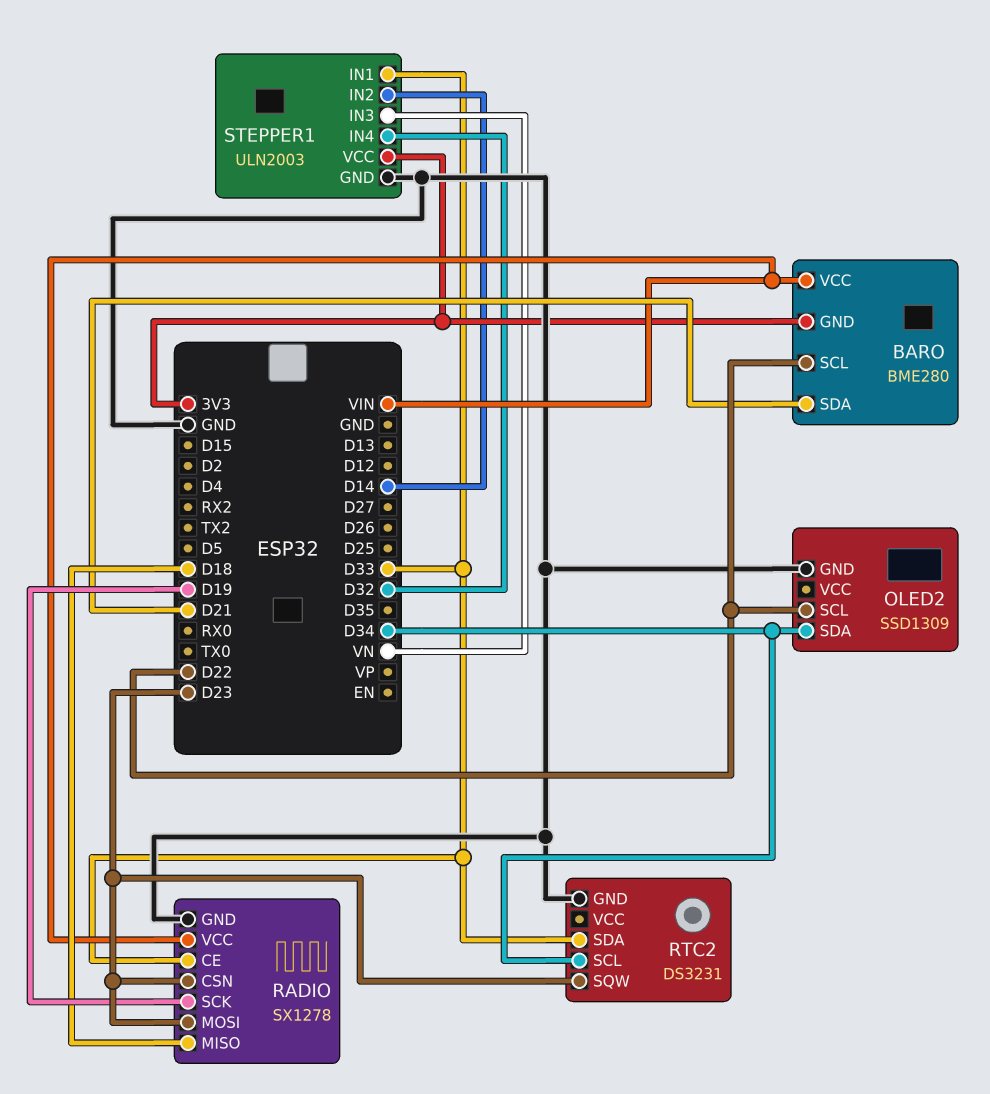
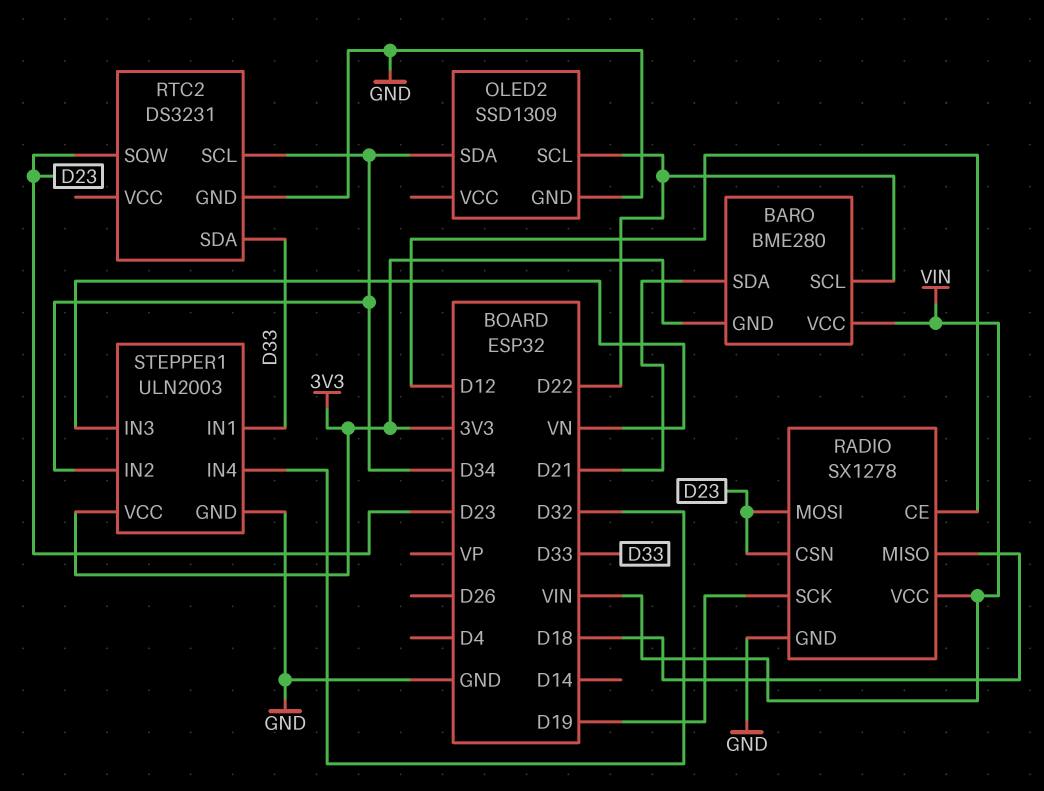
RADIO pin CE: D33 -> D12
STEPPER1 pin IN2: D14 -> D34

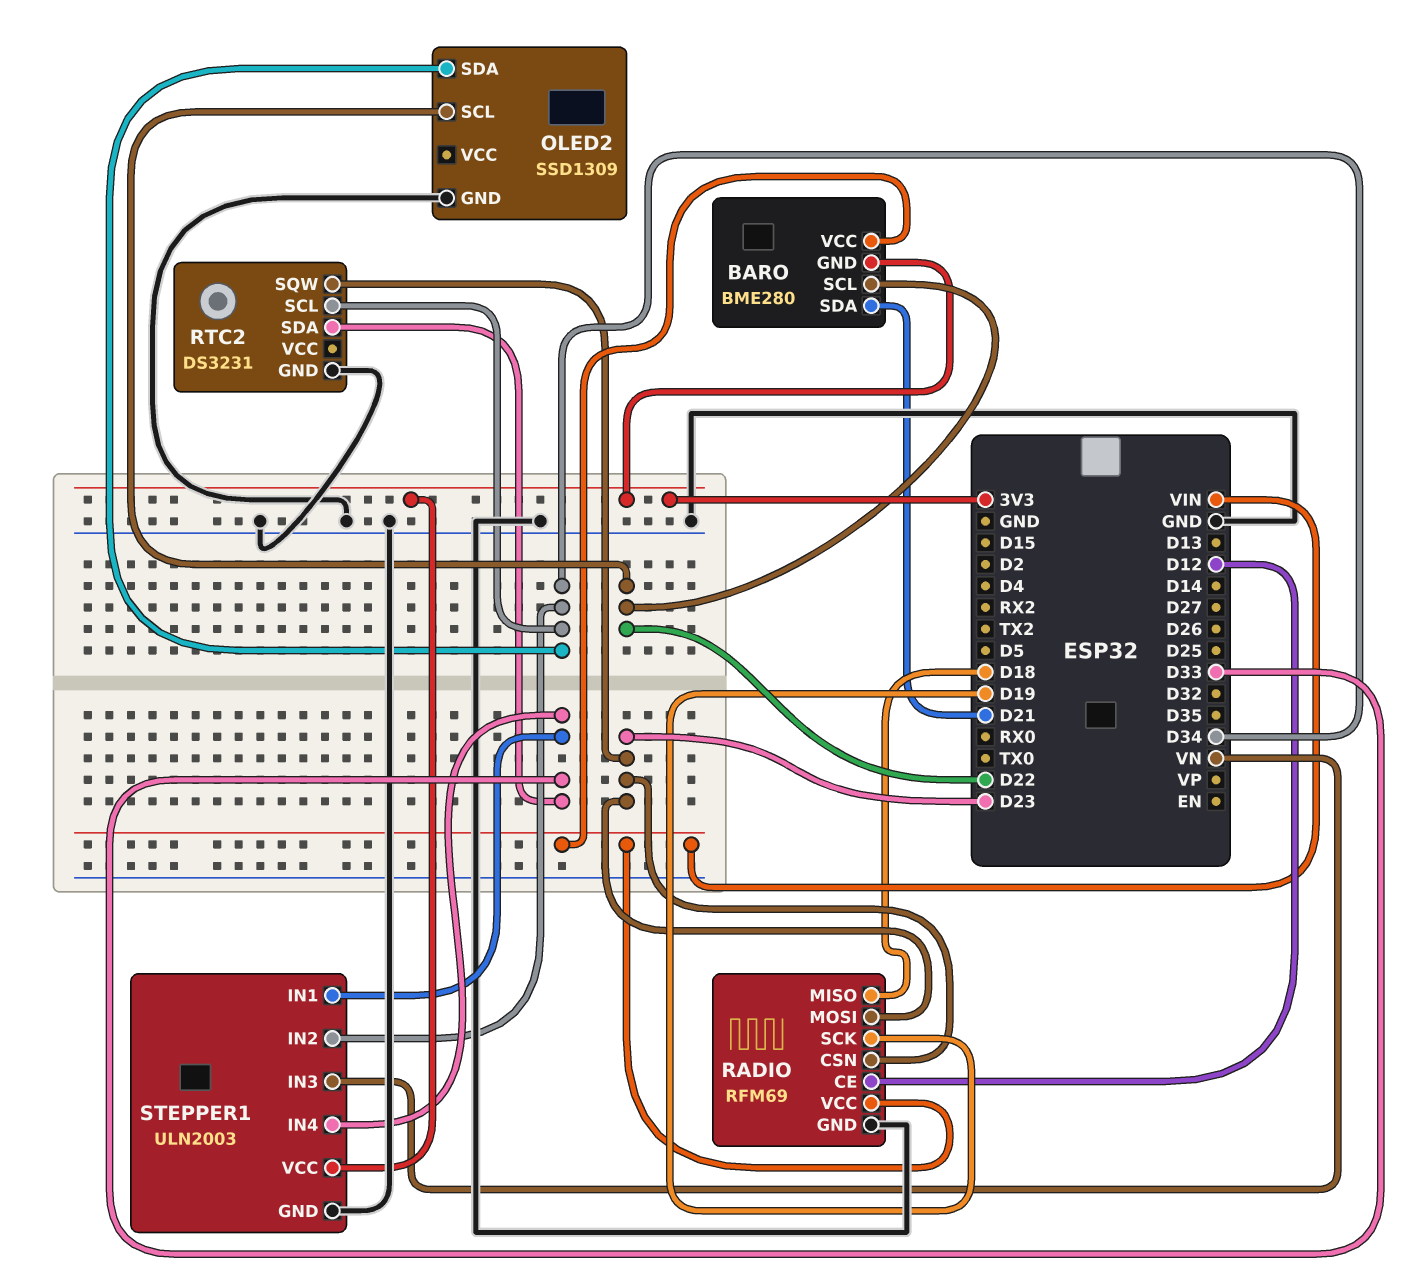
RADIO: SX1278 -> RFM69
STEPPER1 pin IN4: D32 -> D33

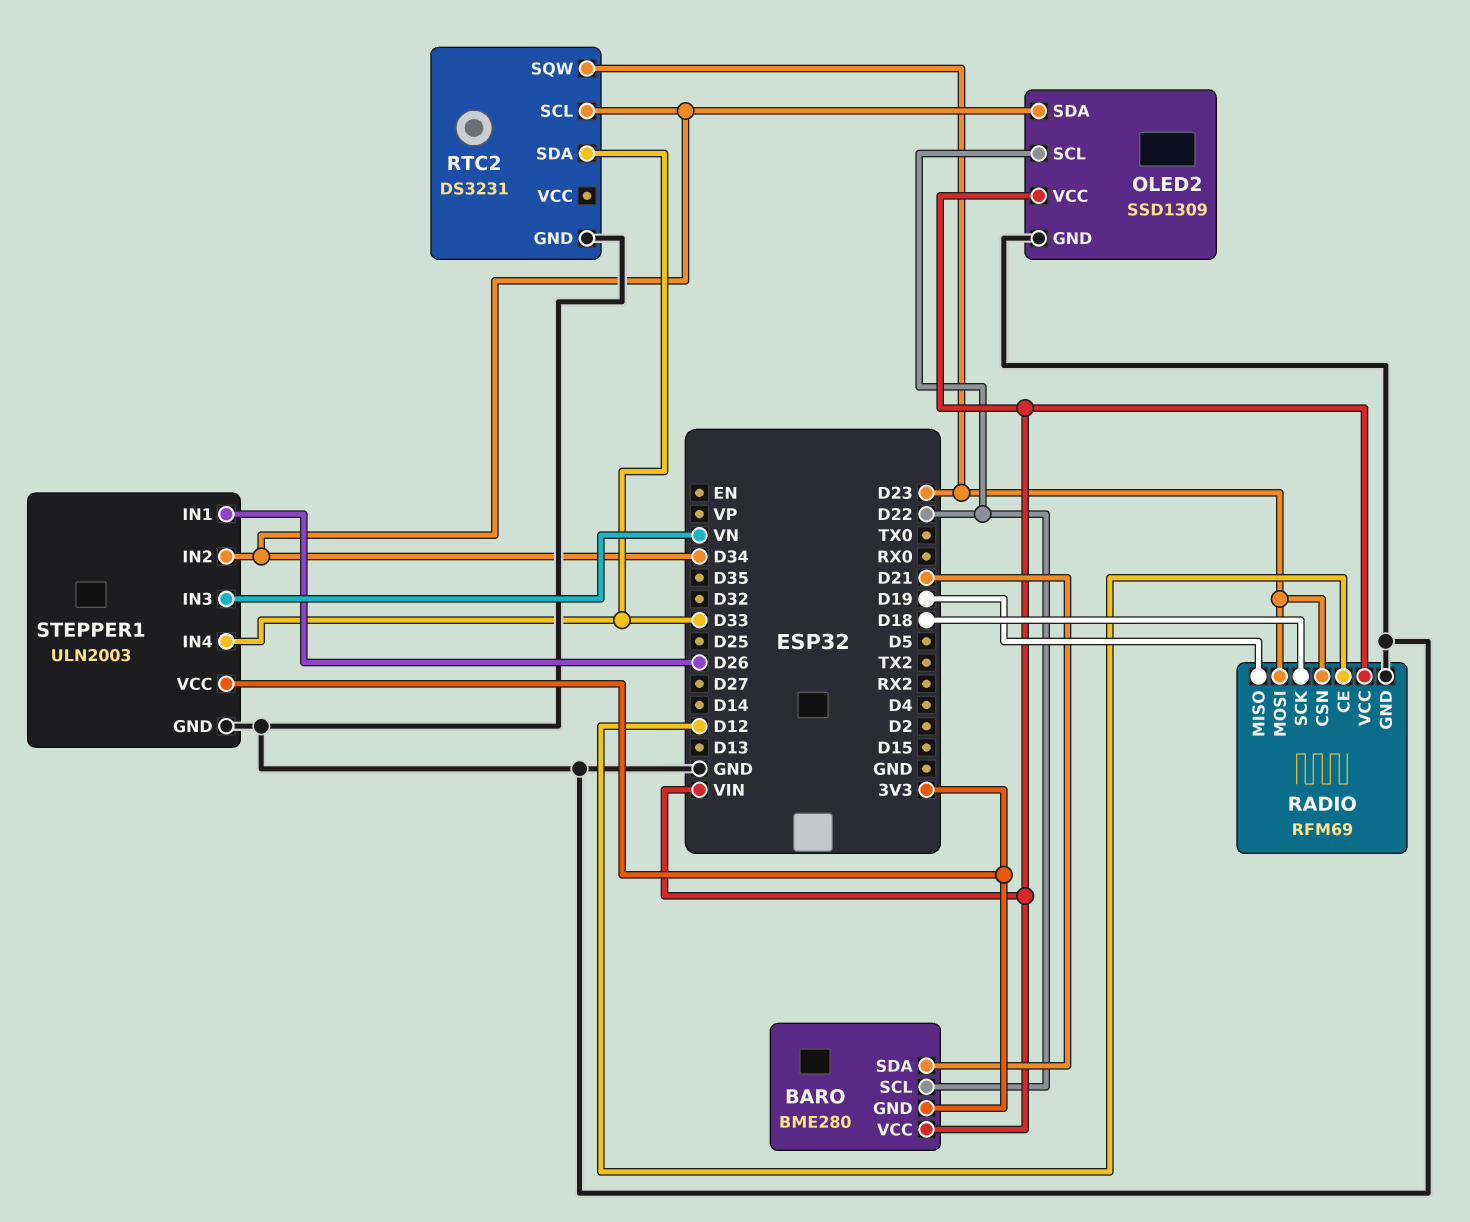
OLED2 pin VCC: none -> VIN
RADIO pin MISO: D18 -> D19
RADIO pin SCK: D19 -> D18
STEPPER1 pin IN1: D33 -> D26

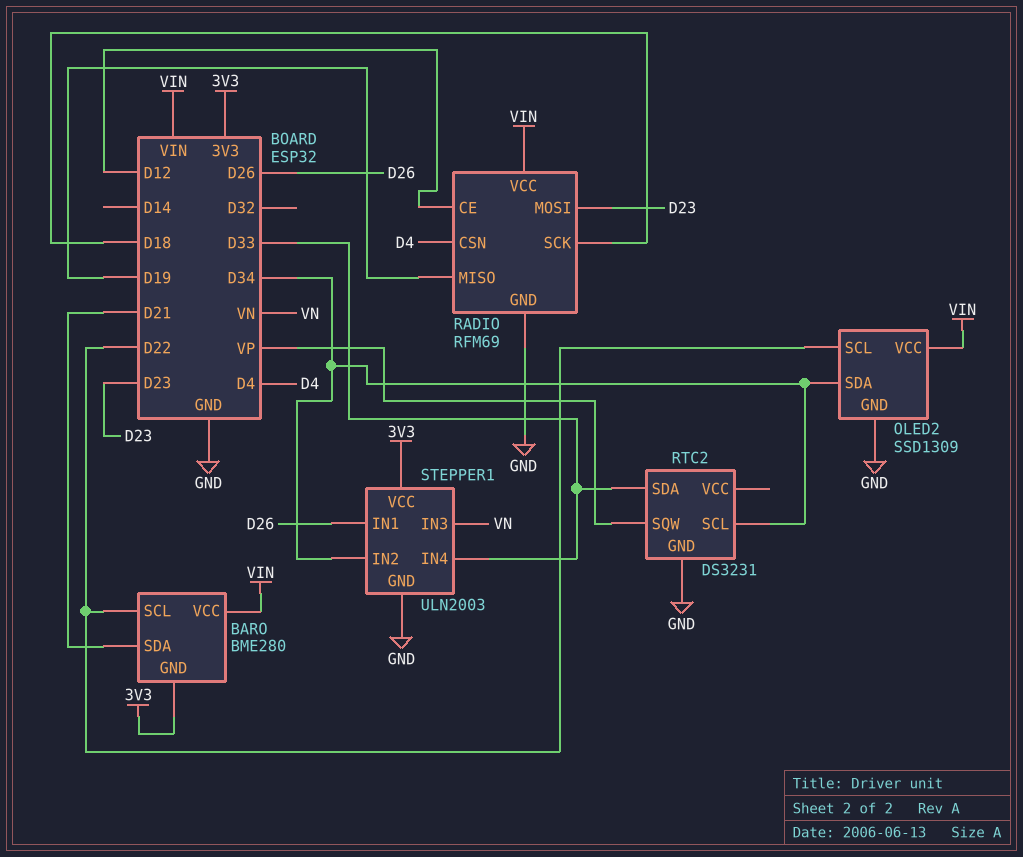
RADIO pin CSN: D23 -> D4
RTC2 pin SQW: D23 -> VP

